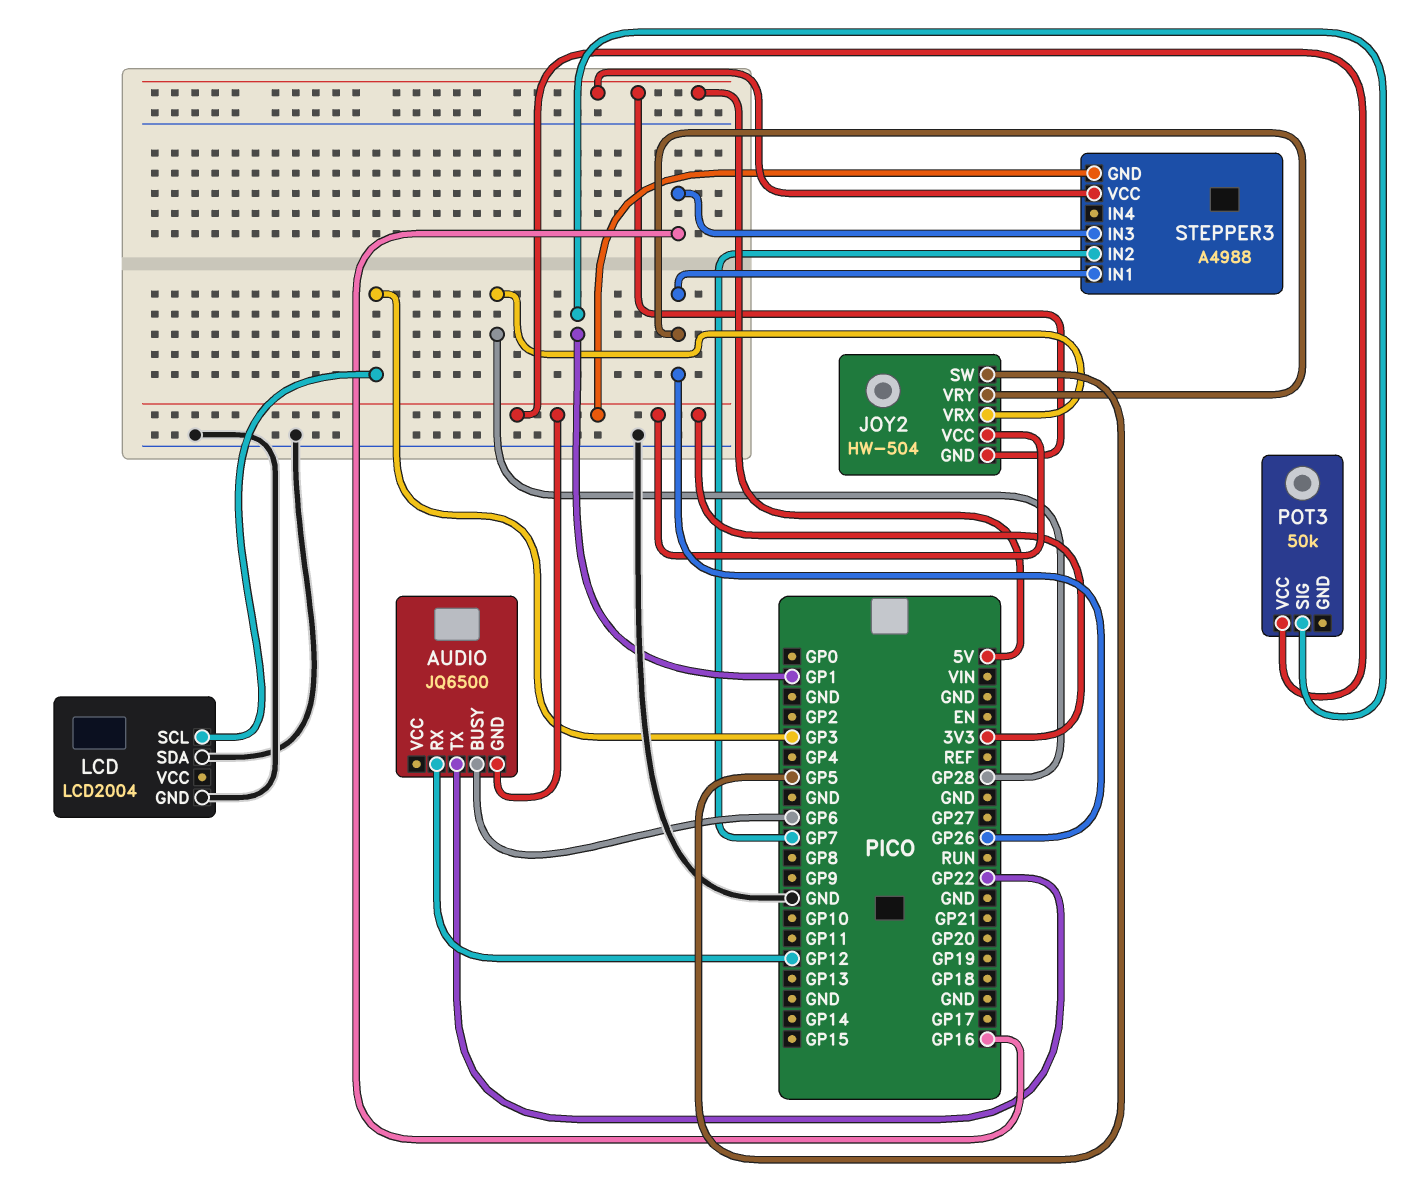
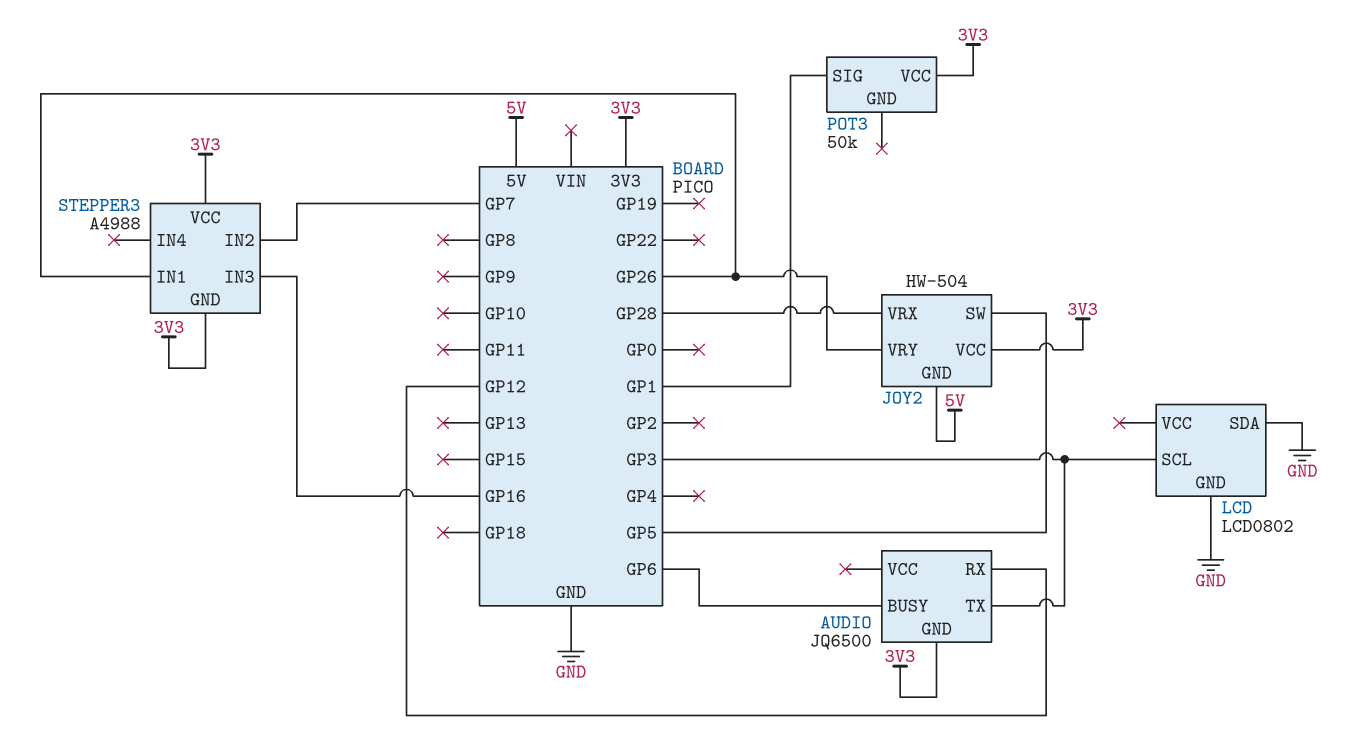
AUDIO pin TX: GP22 -> GP3
LCD: LCD2004 -> LCD0802
STEPPER3 pin VCC: 5V -> 3V3

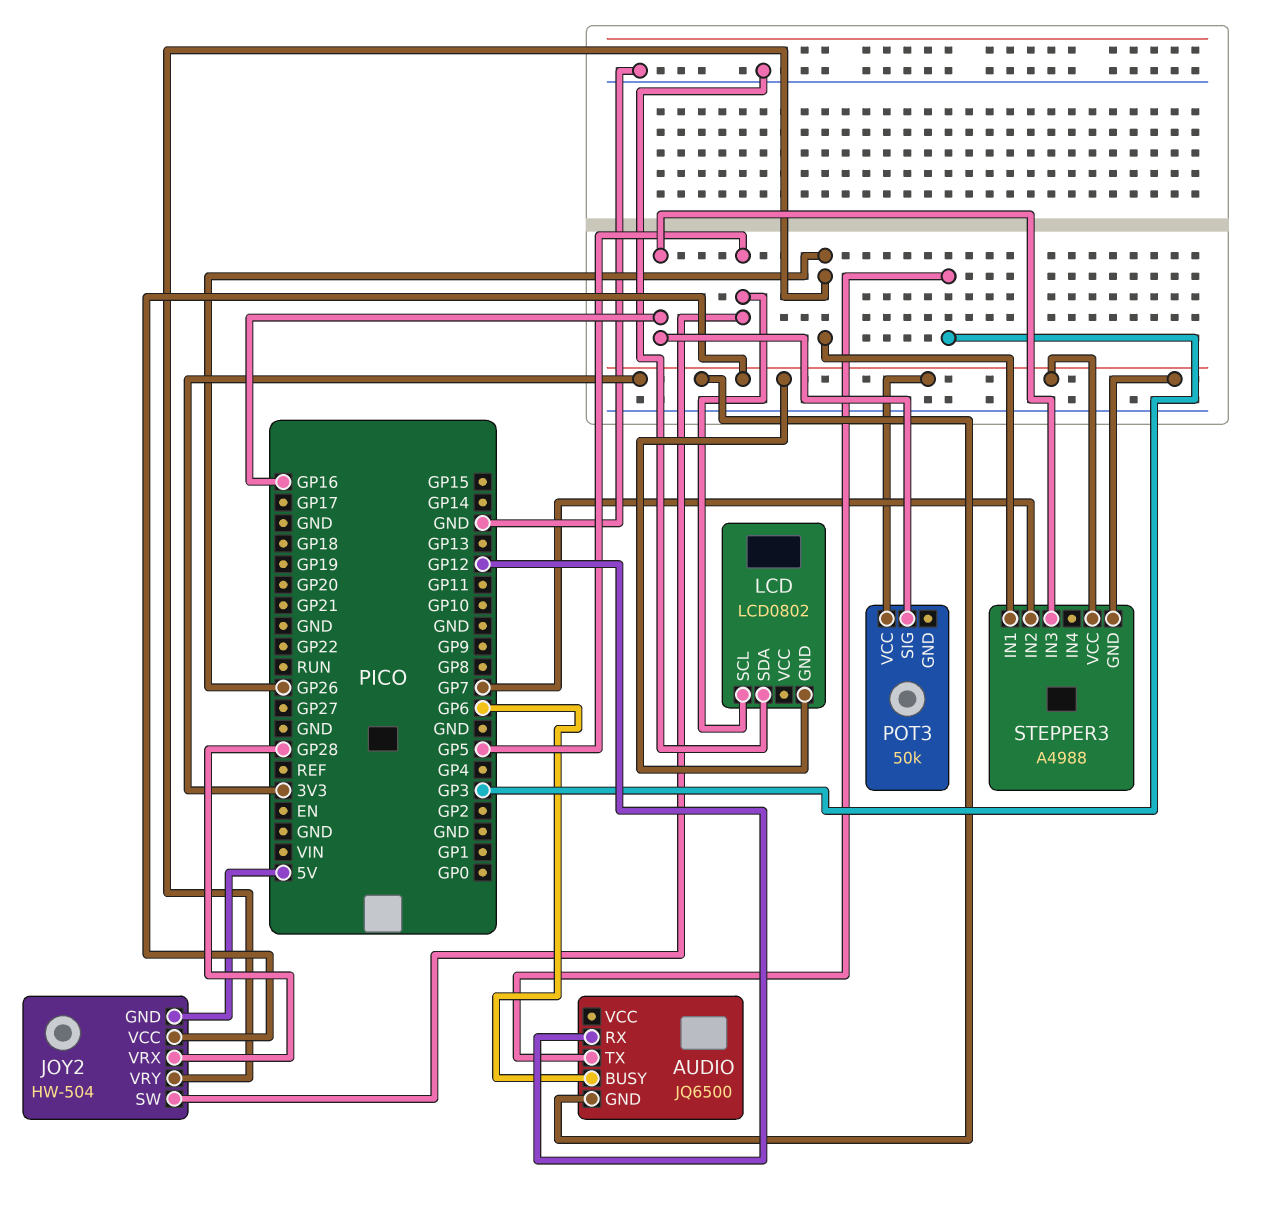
LCD pin GND: GND -> 3V3
LCD pin SCL: GP3 -> GP5
POT3 pin SIG: GP1 -> GP16

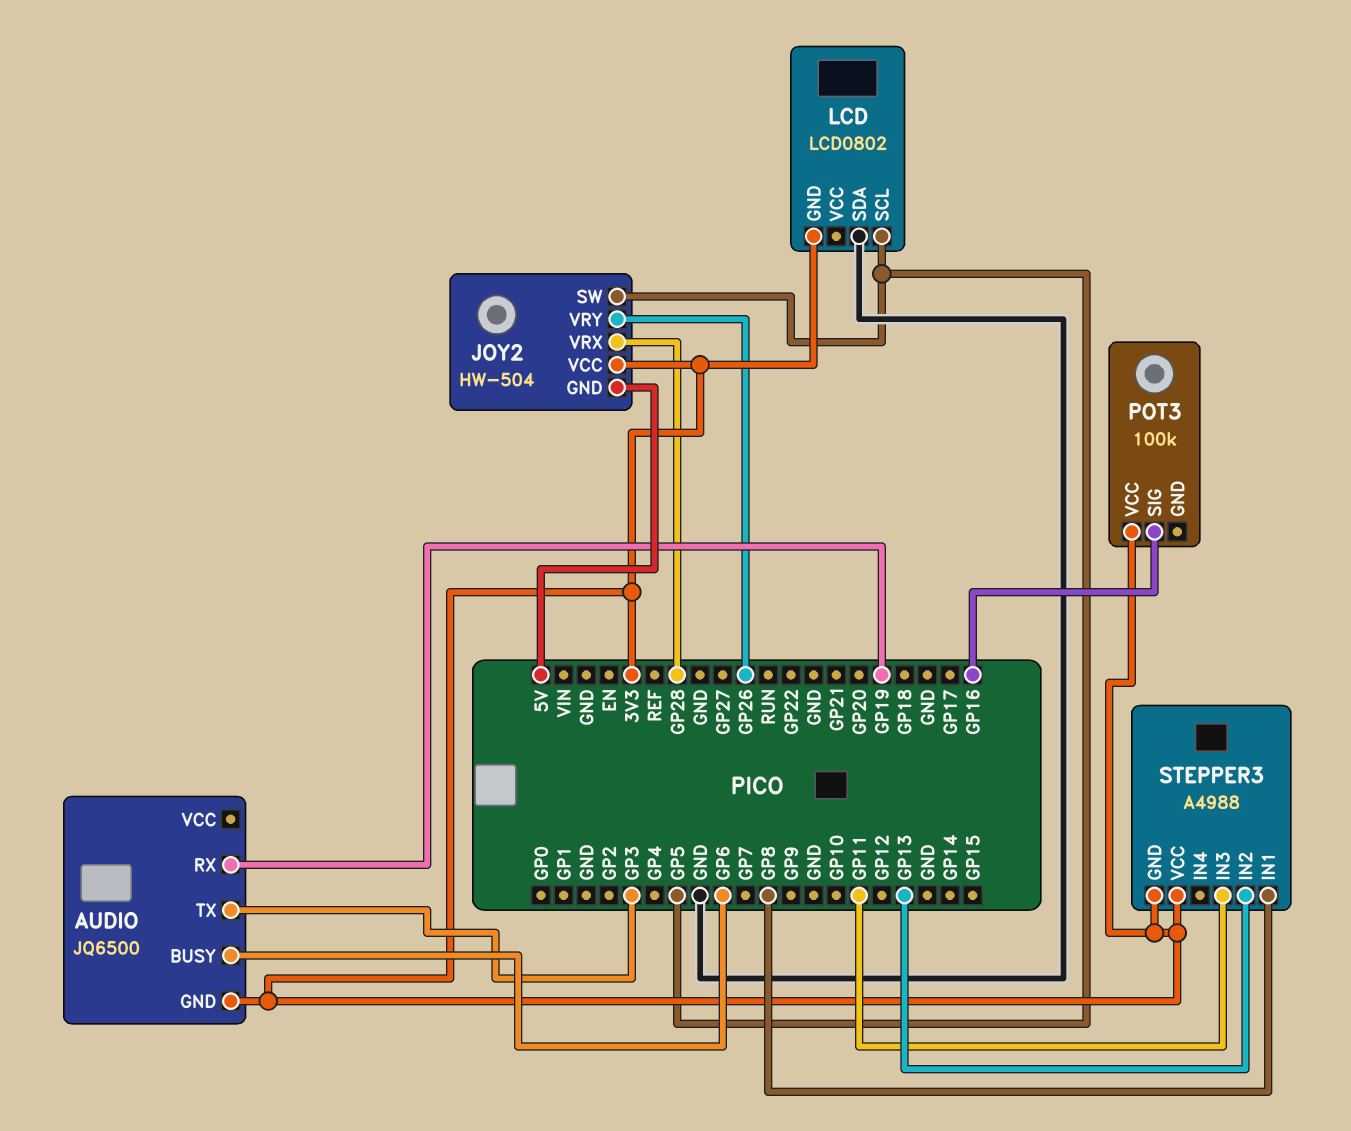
AUDIO pin RX: GP12 -> GP19
POT3: 50k -> 100k
STEPPER3 pin IN1: GP26 -> GP8
STEPPER3 pin IN2: GP7 -> GP13
STEPPER3 pin IN3: GP16 -> GP11

